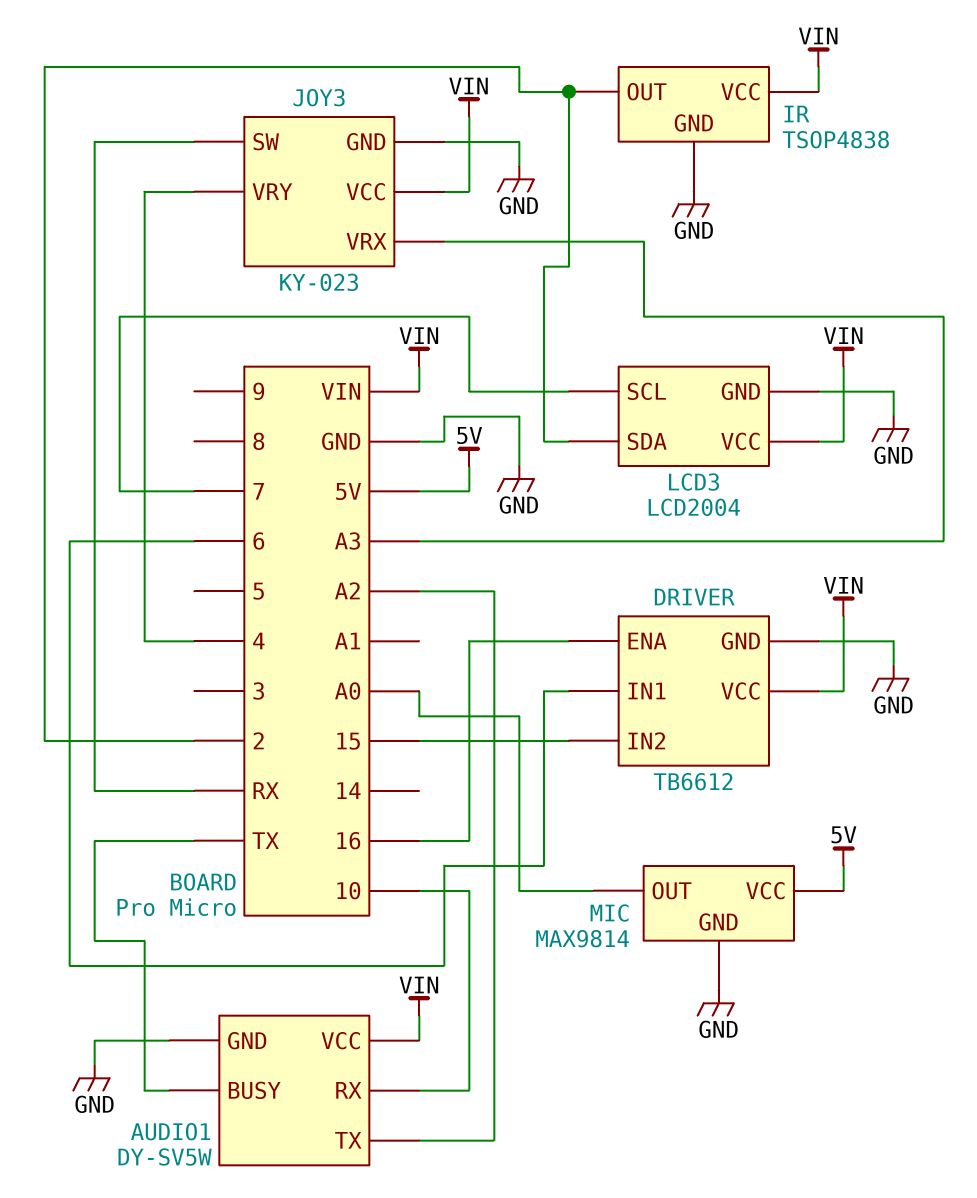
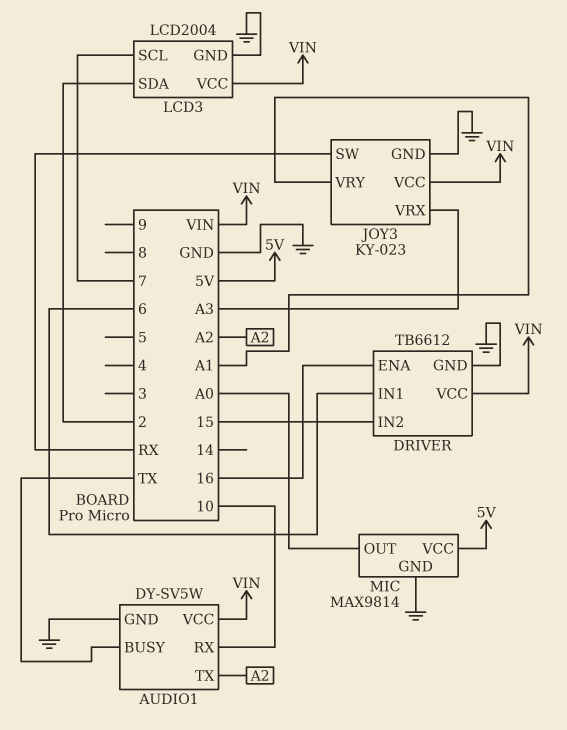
IR: TSOP4838 -> none
IR pin GND: GND -> none
IR pin OUT: 2 -> none
IR pin VCC: VIN -> none
JOY3 pin VRY: 4 -> A1

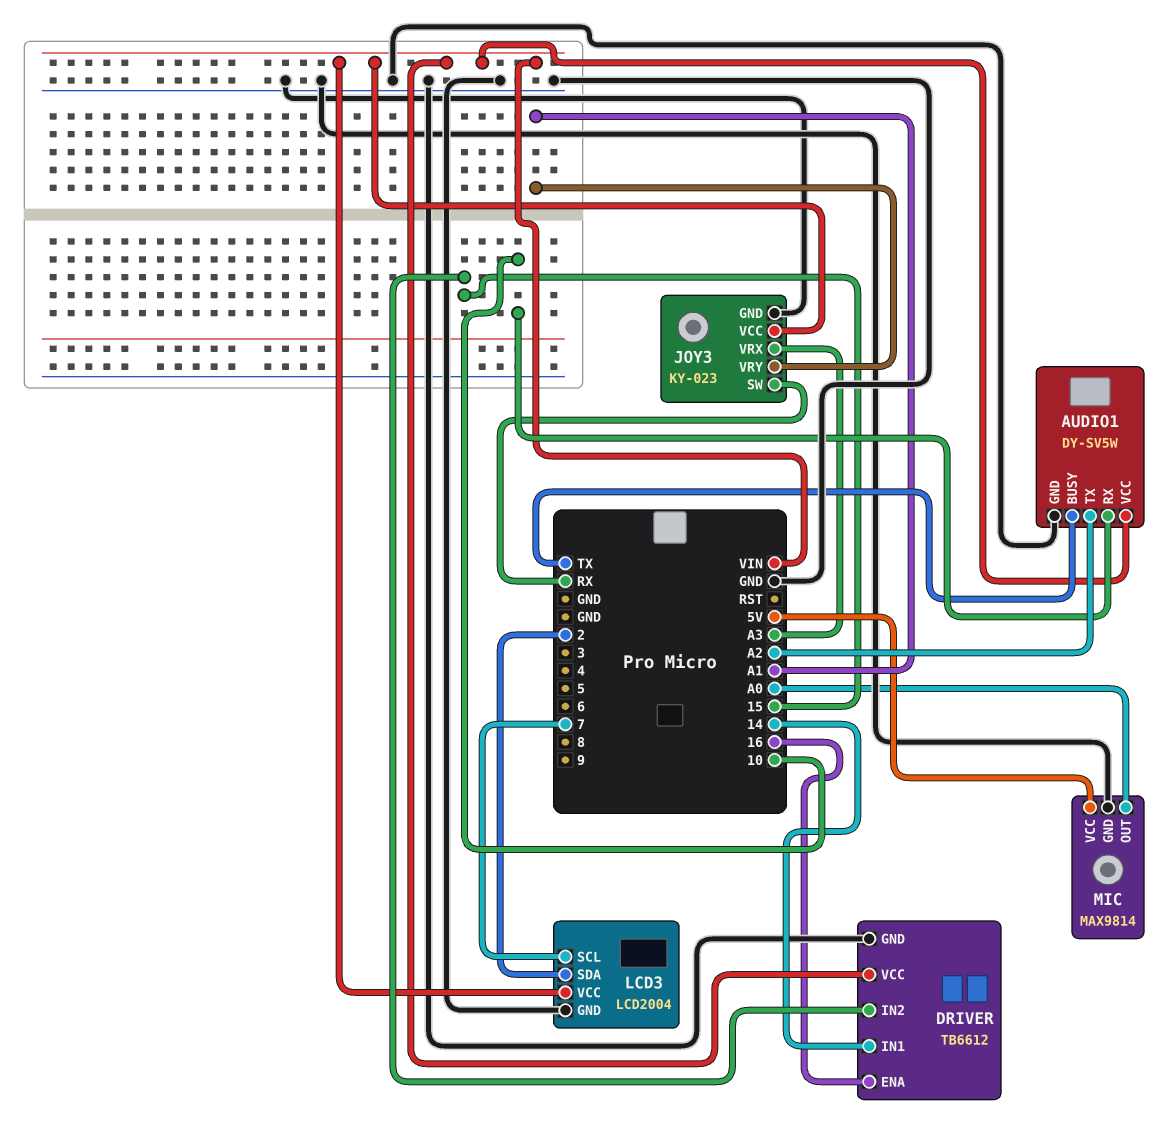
DRIVER pin IN1: 6 -> 14

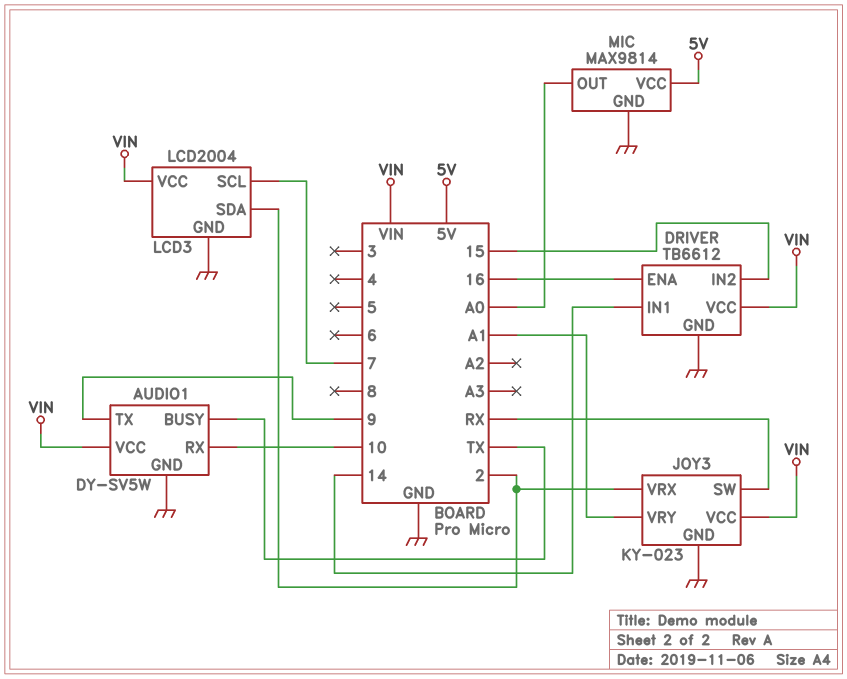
AUDIO1 pin TX: A2 -> 9
JOY3 pin VRX: A3 -> 2

